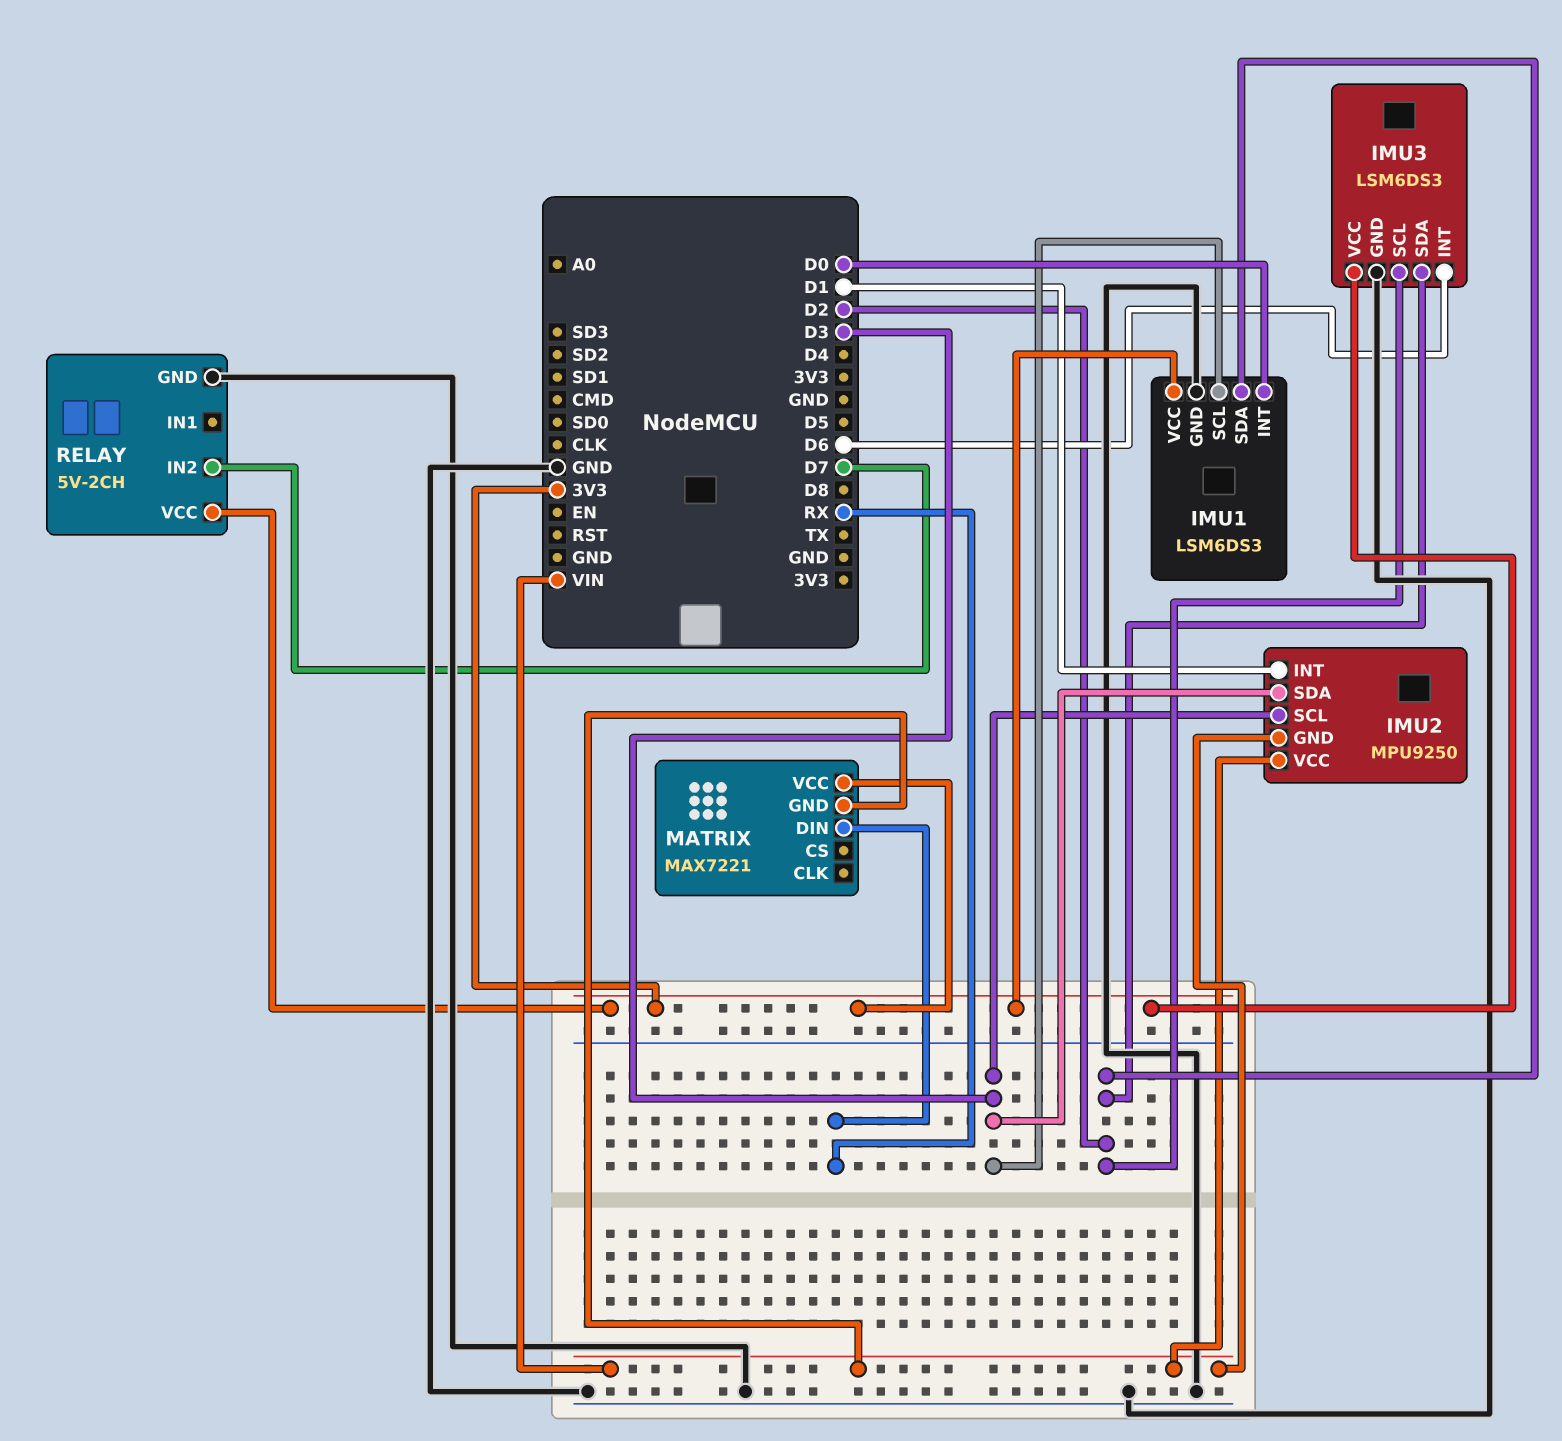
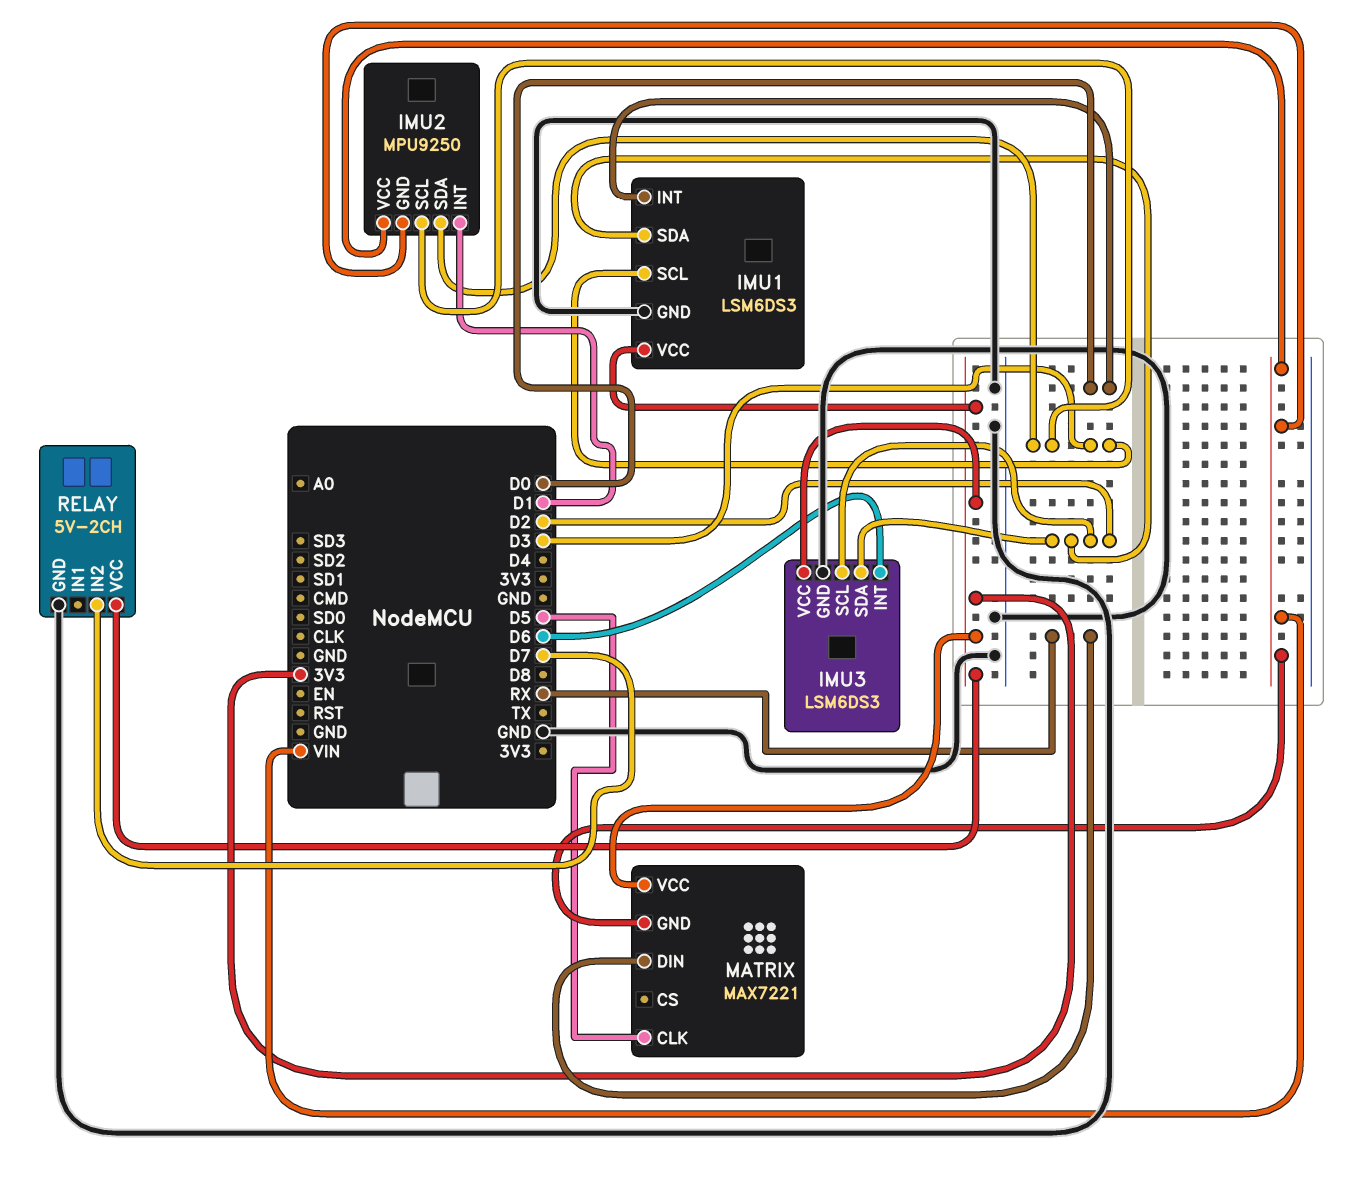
MATRIX pin CLK: none -> D5

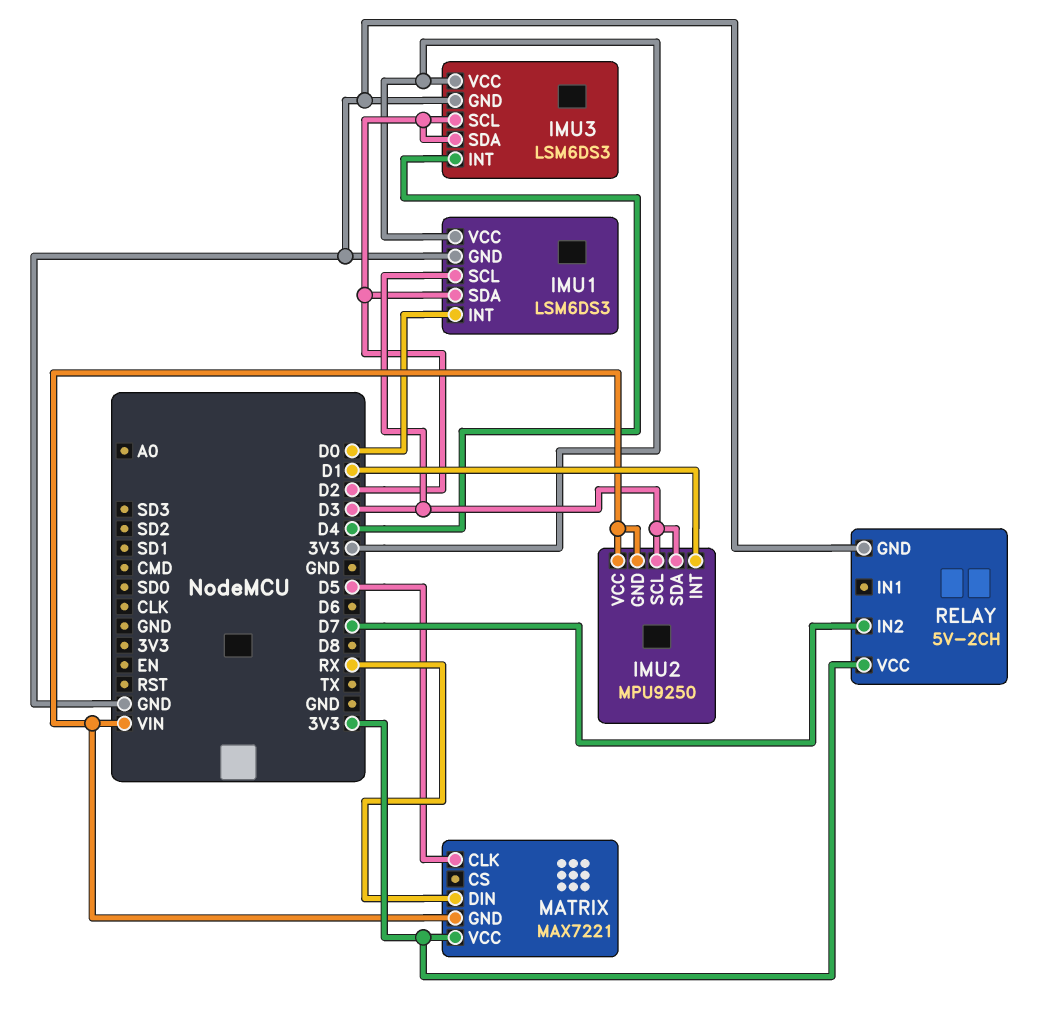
IMU3 pin INT: D6 -> D4

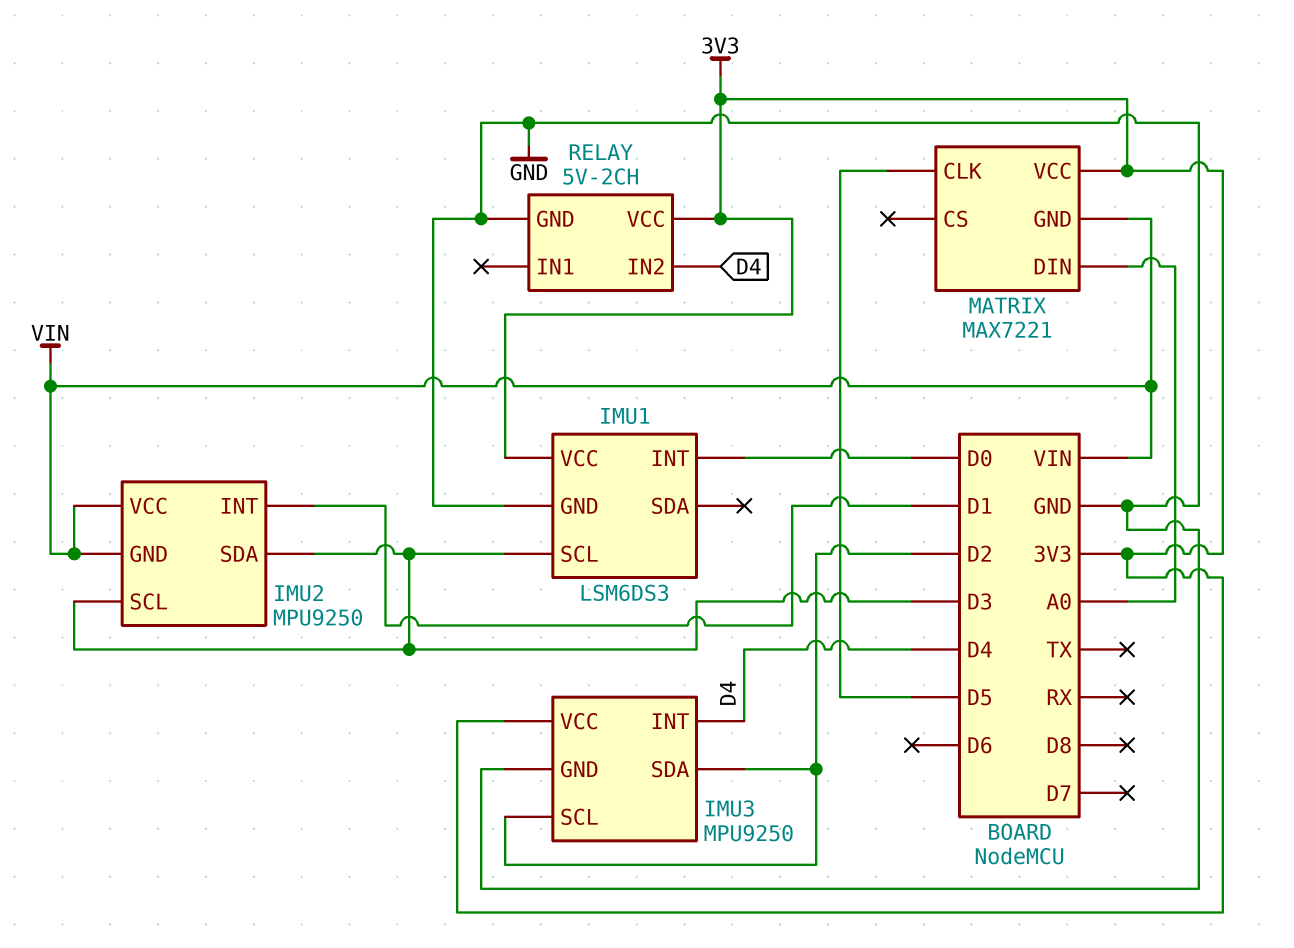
IMU1 pin SDA: D2 -> none
IMU3: LSM6DS3 -> MPU9250
MATRIX pin DIN: RX -> A0
RELAY pin IN2: D7 -> D4

